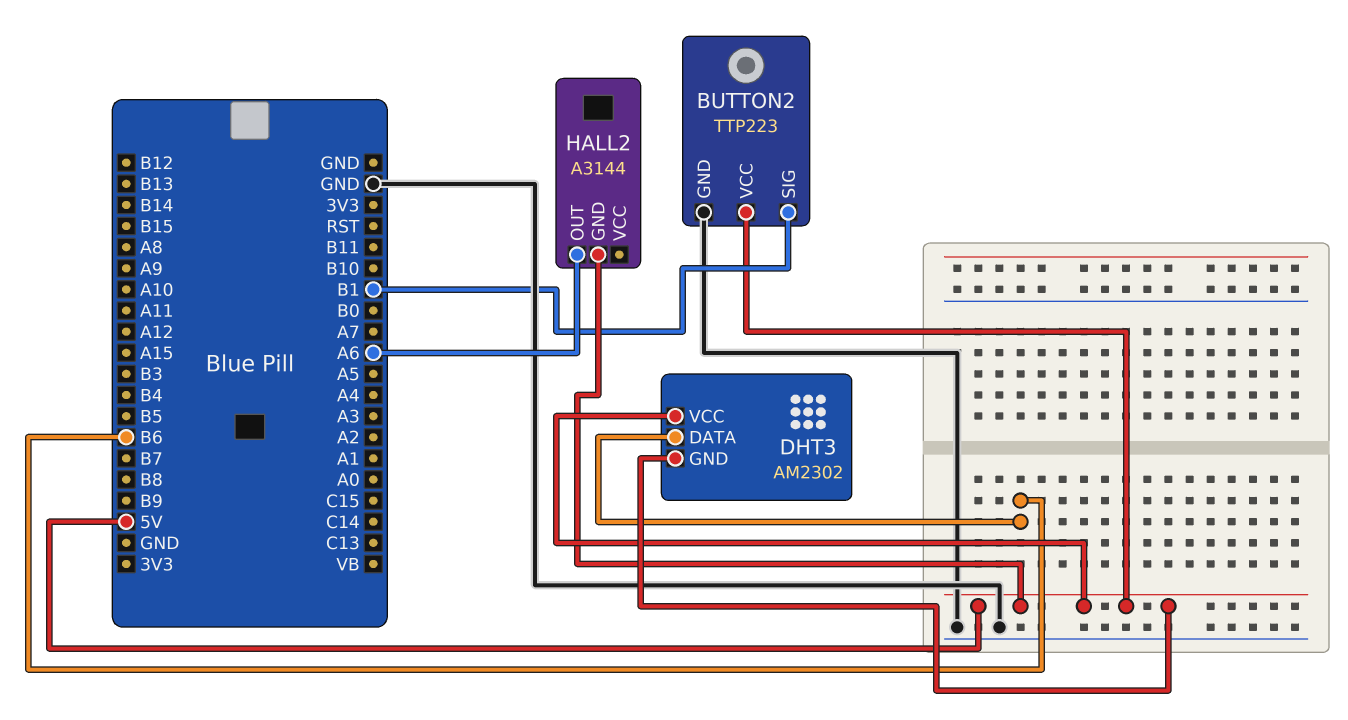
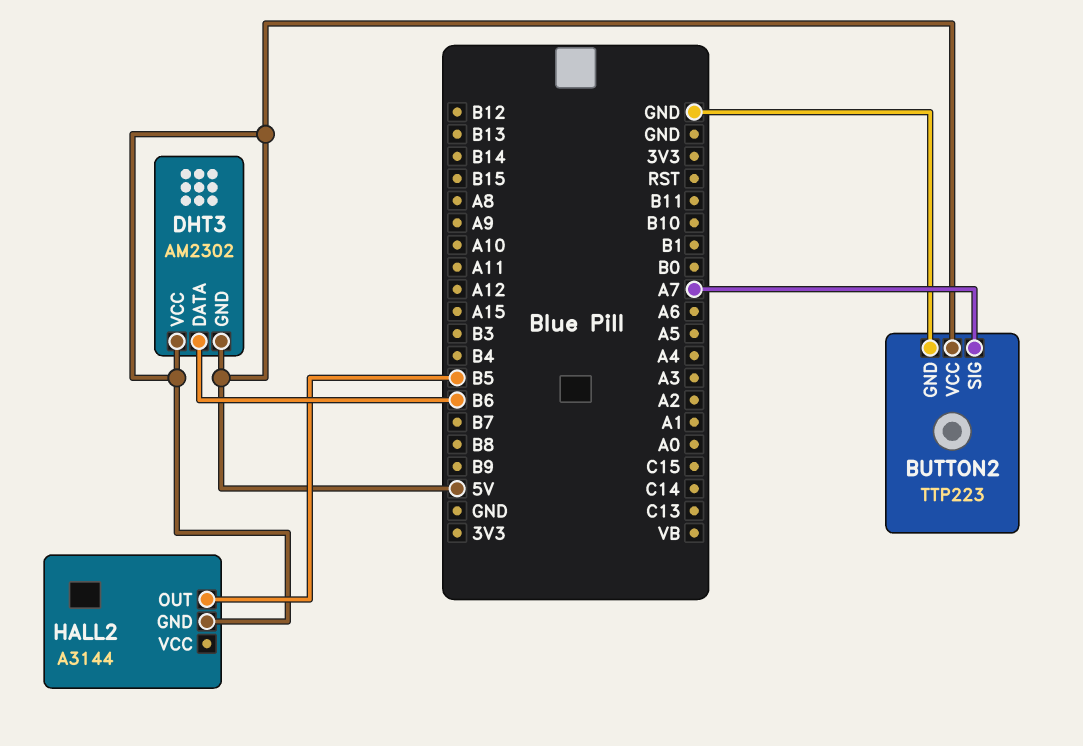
BUTTON2 pin SIG: B1 -> A7
HALL2 pin OUT: A6 -> B5

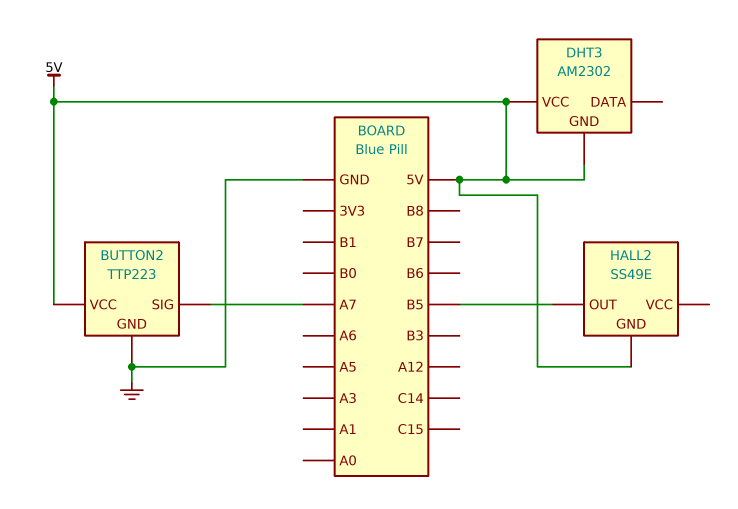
DHT3 pin DATA: B6 -> none
HALL2: A3144 -> SS49E

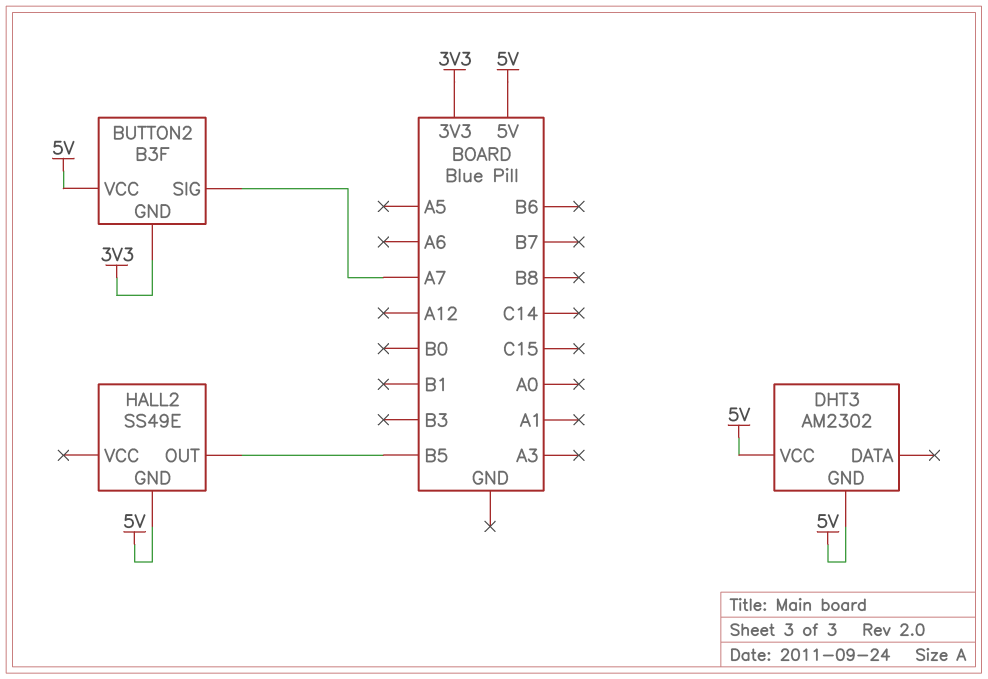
BUTTON2: TTP223 -> B3F
BUTTON2 pin GND: GND -> 3V3

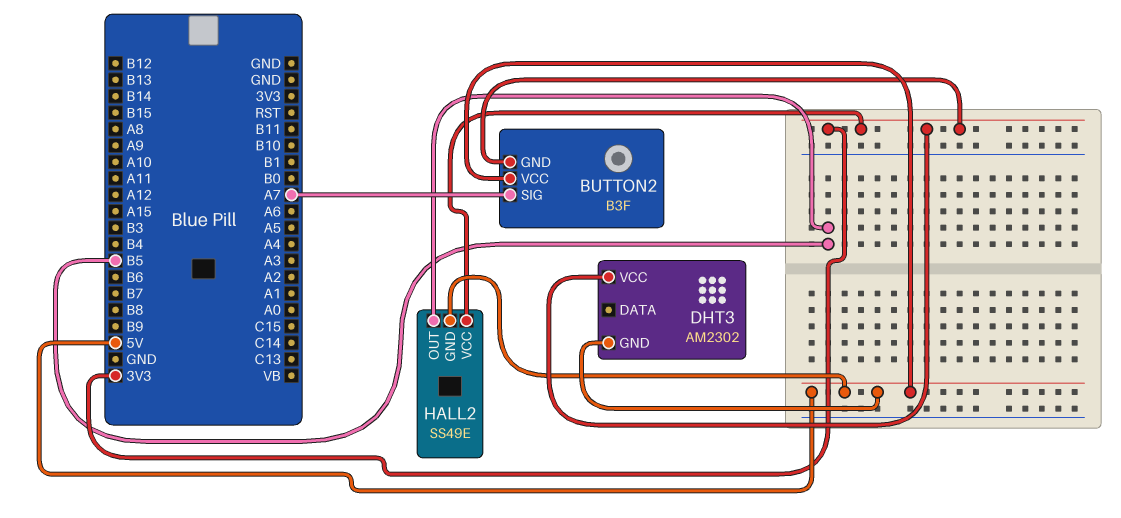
DHT3 pin VCC: 5V -> 3V3
HALL2 pin VCC: none -> 3V3

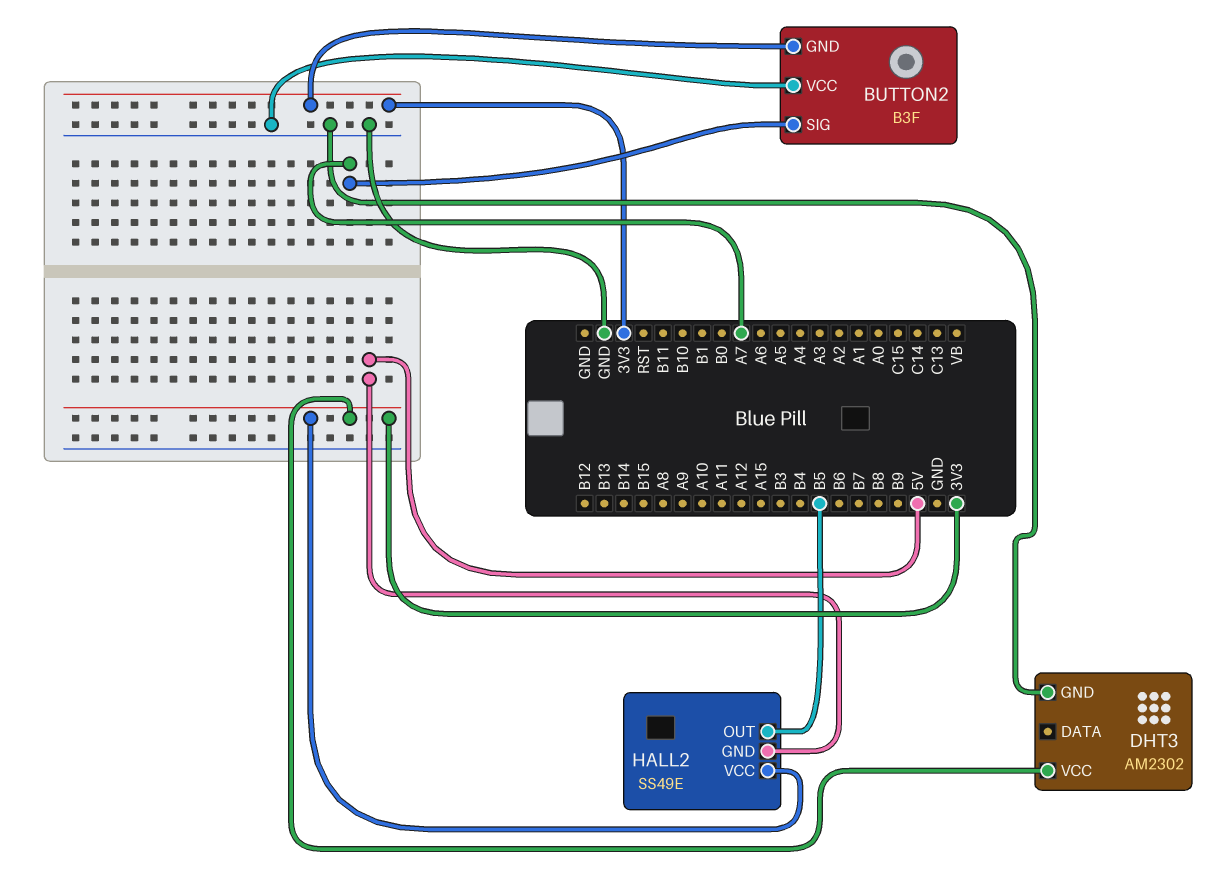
BUTTON2 pin VCC: 5V -> GND
DHT3 pin GND: 5V -> GND

